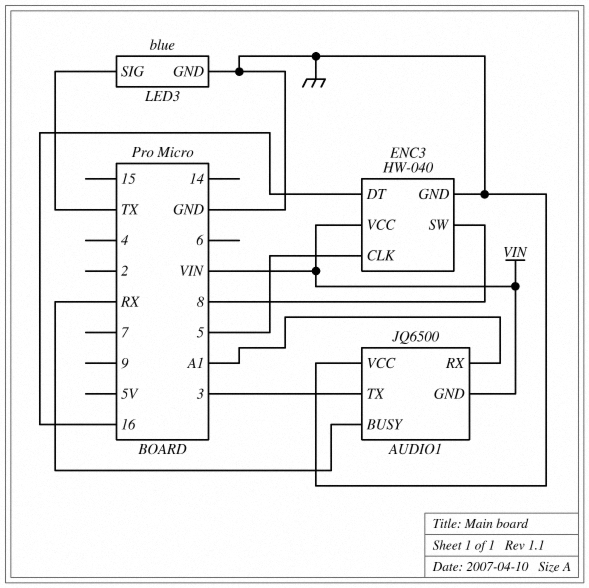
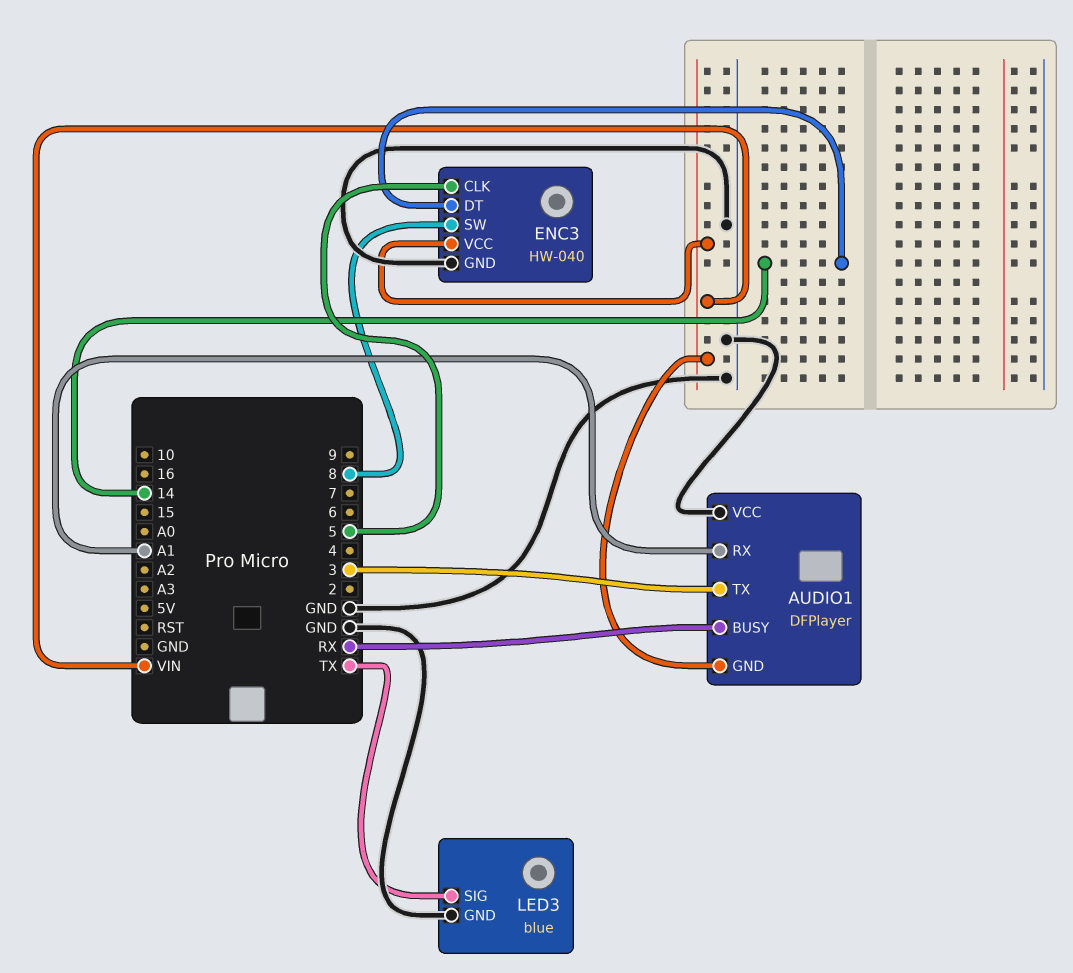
AUDIO1: JQ6500 -> DFPlayer
ENC3 pin DT: 16 -> 14

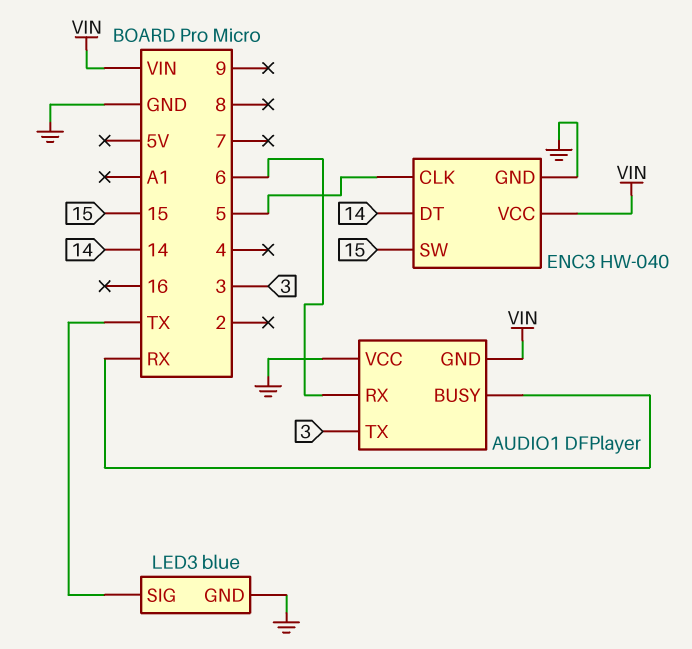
AUDIO1 pin RX: A1 -> 6
ENC3 pin SW: 8 -> 15

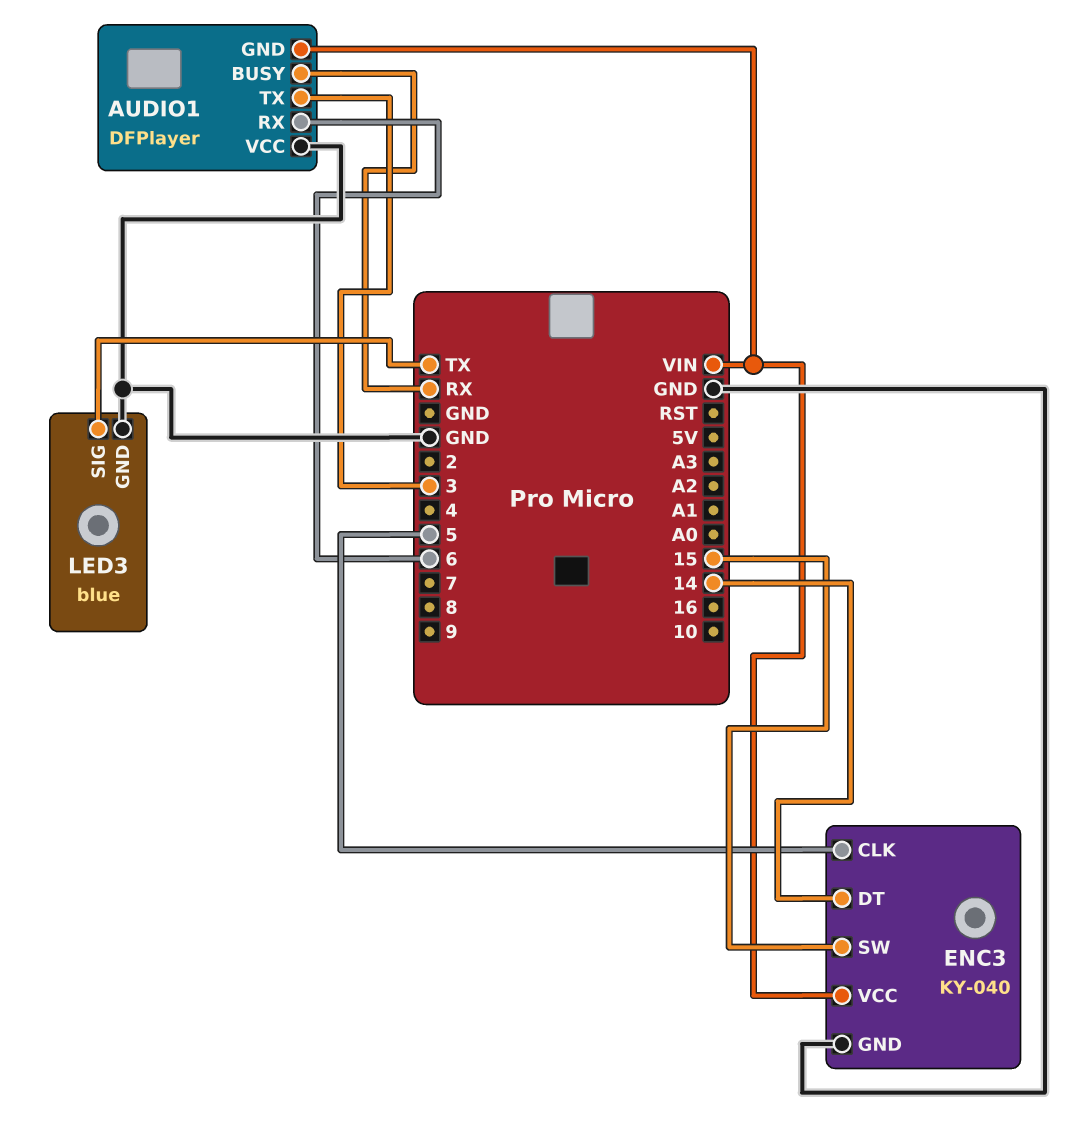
ENC3: HW-040 -> KY-040

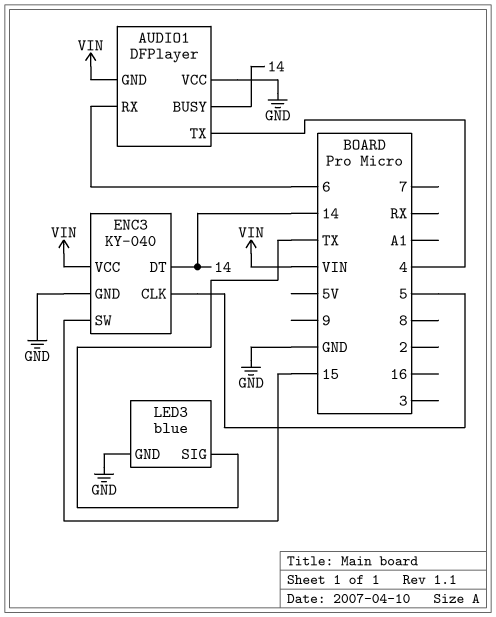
AUDIO1 pin BUSY: RX -> 14
AUDIO1 pin TX: 3 -> 4

